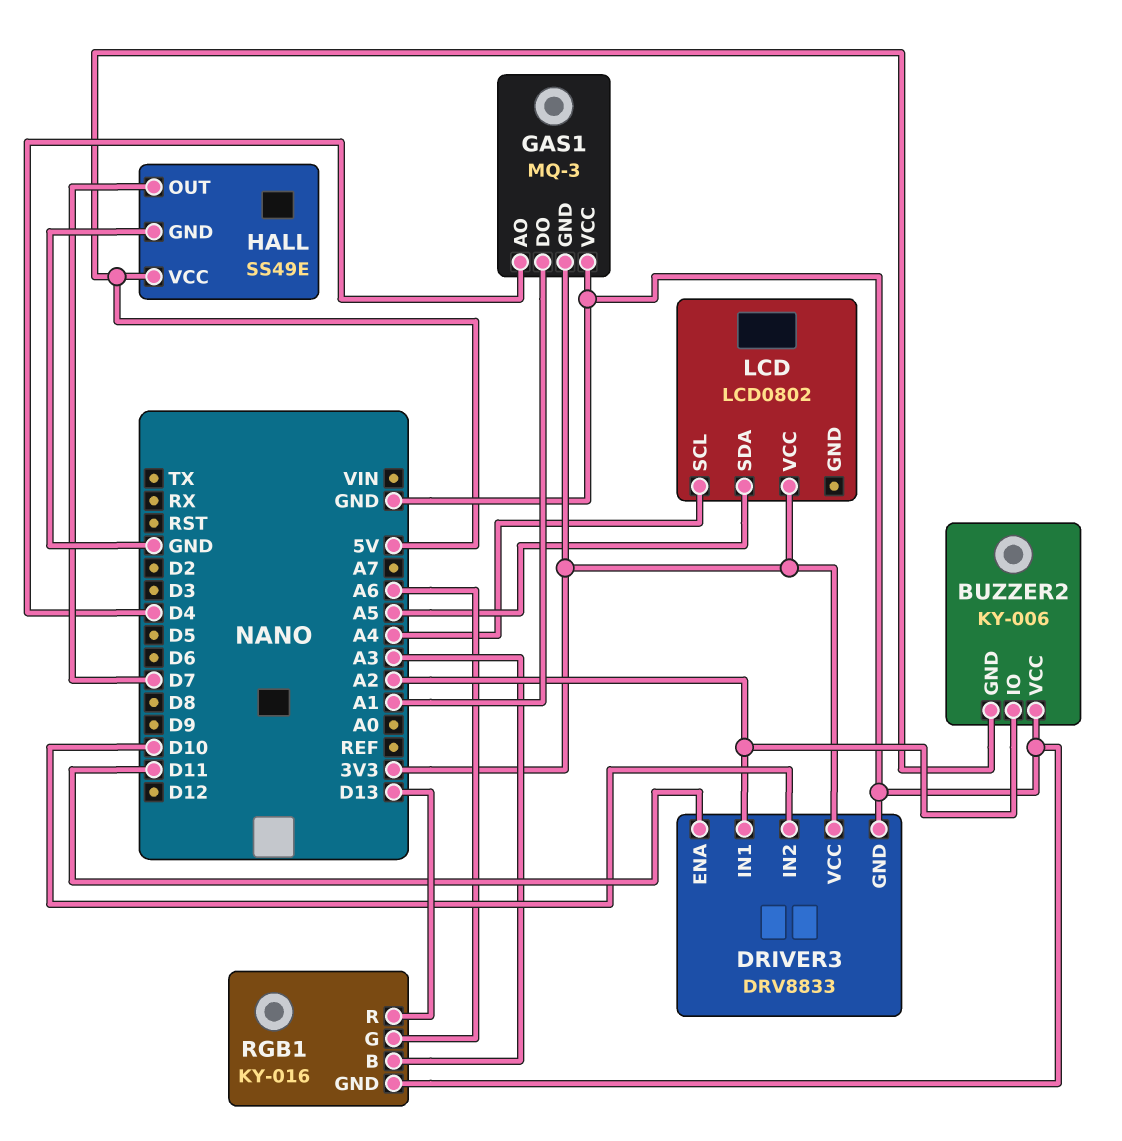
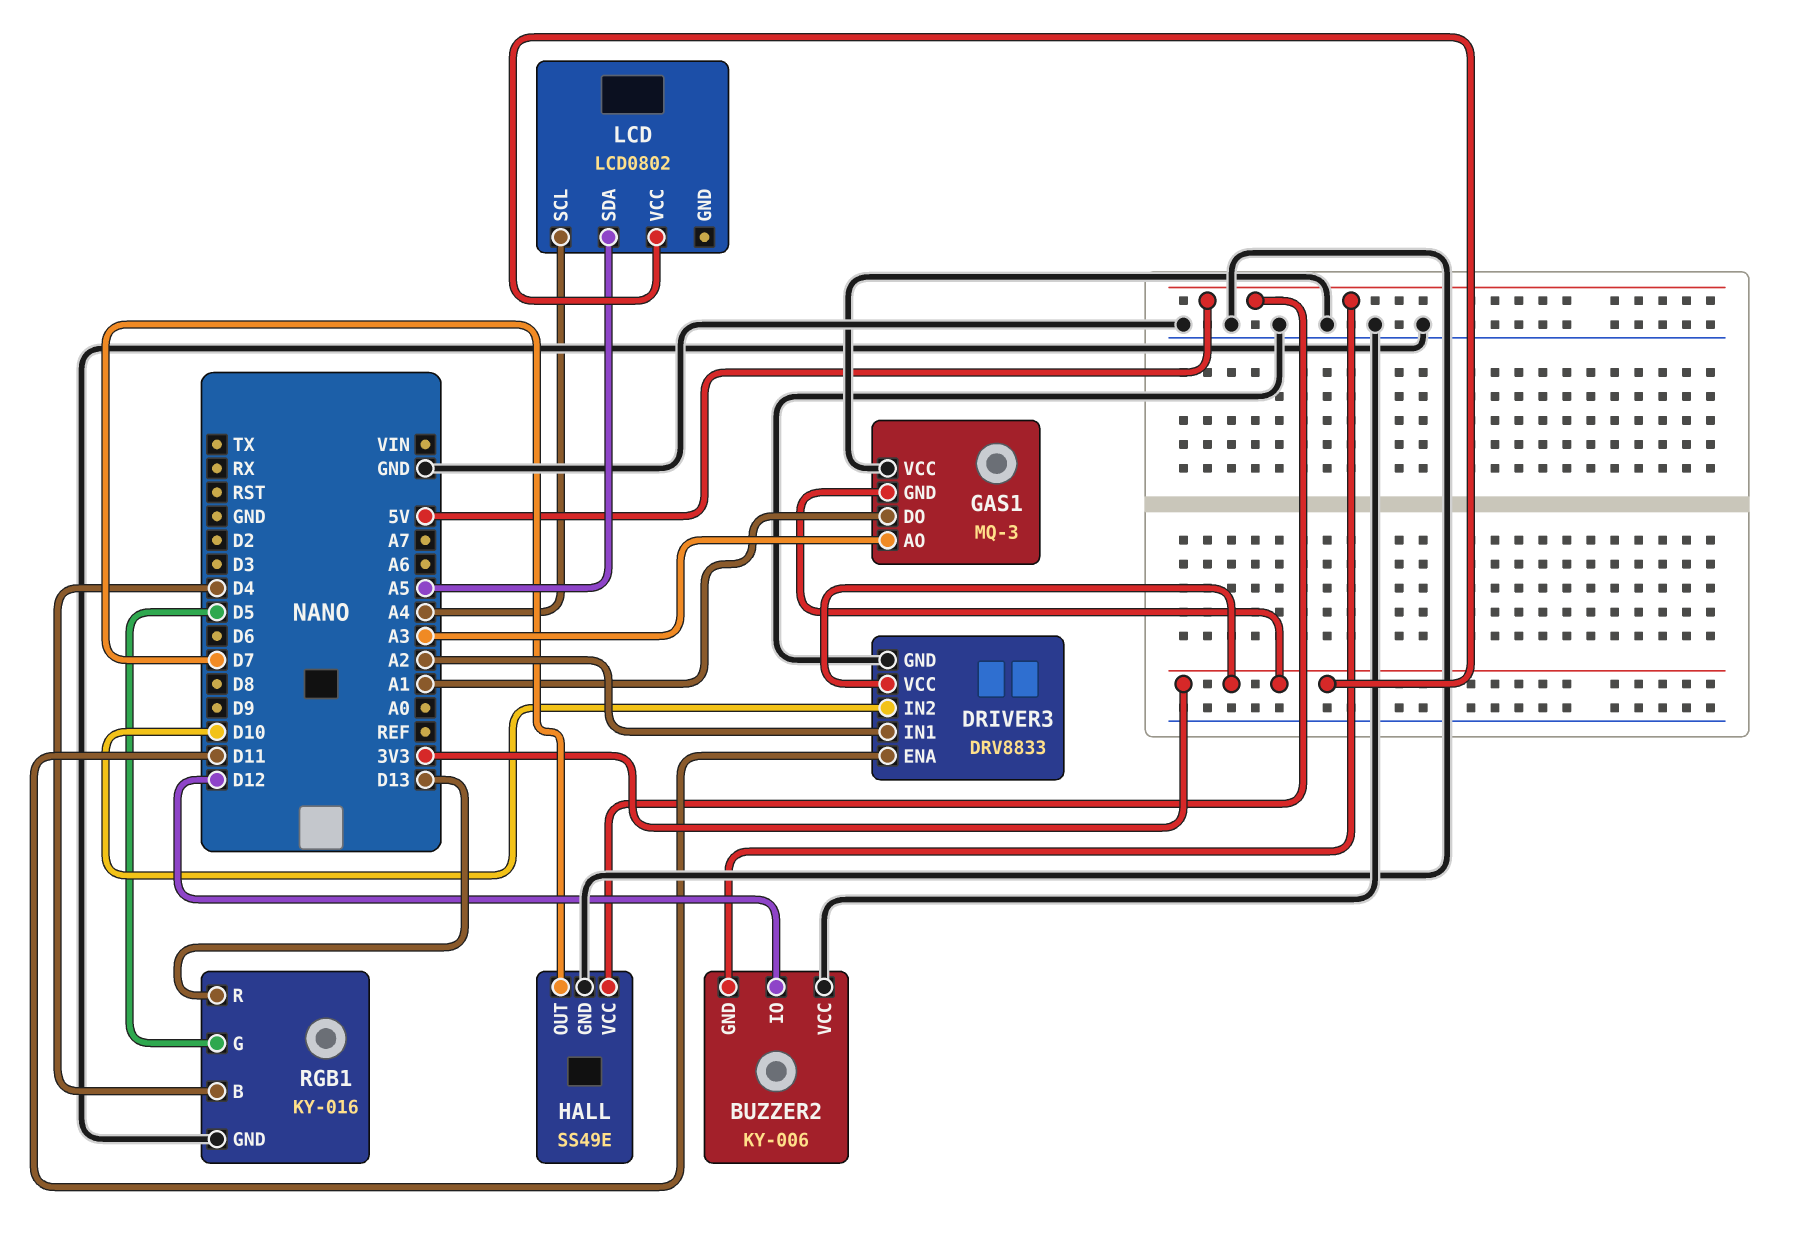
BUZZER2 pin IO: A2 -> D12
GAS1 pin AO: D4 -> A3
RGB1 pin B: A3 -> D4
RGB1 pin G: A6 -> D5

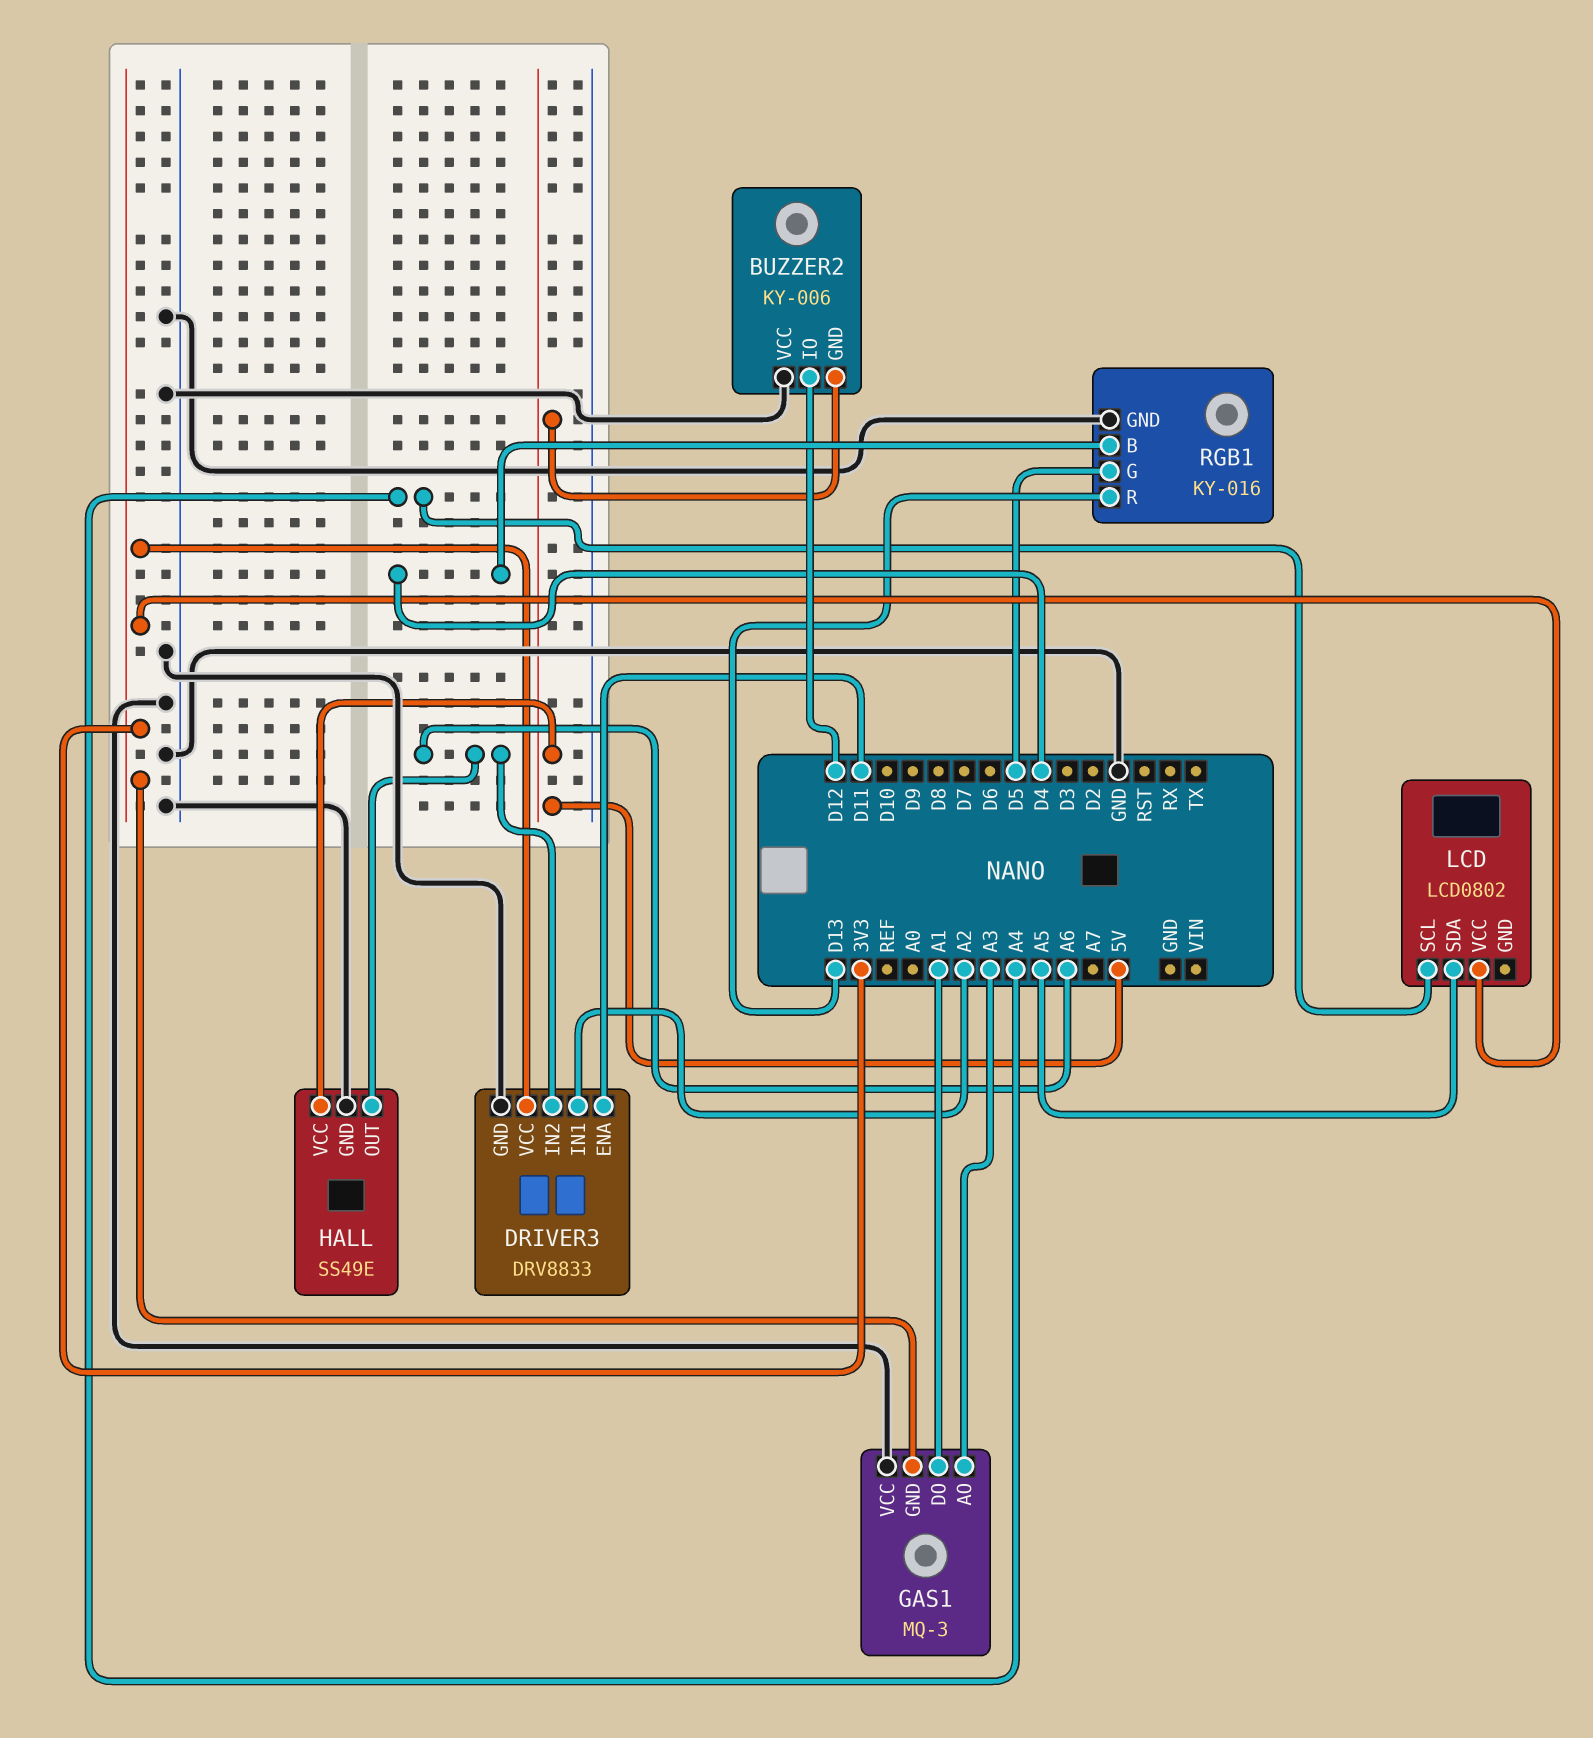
DRIVER3 pin IN2: D10 -> A6
HALL pin OUT: D7 -> A6

